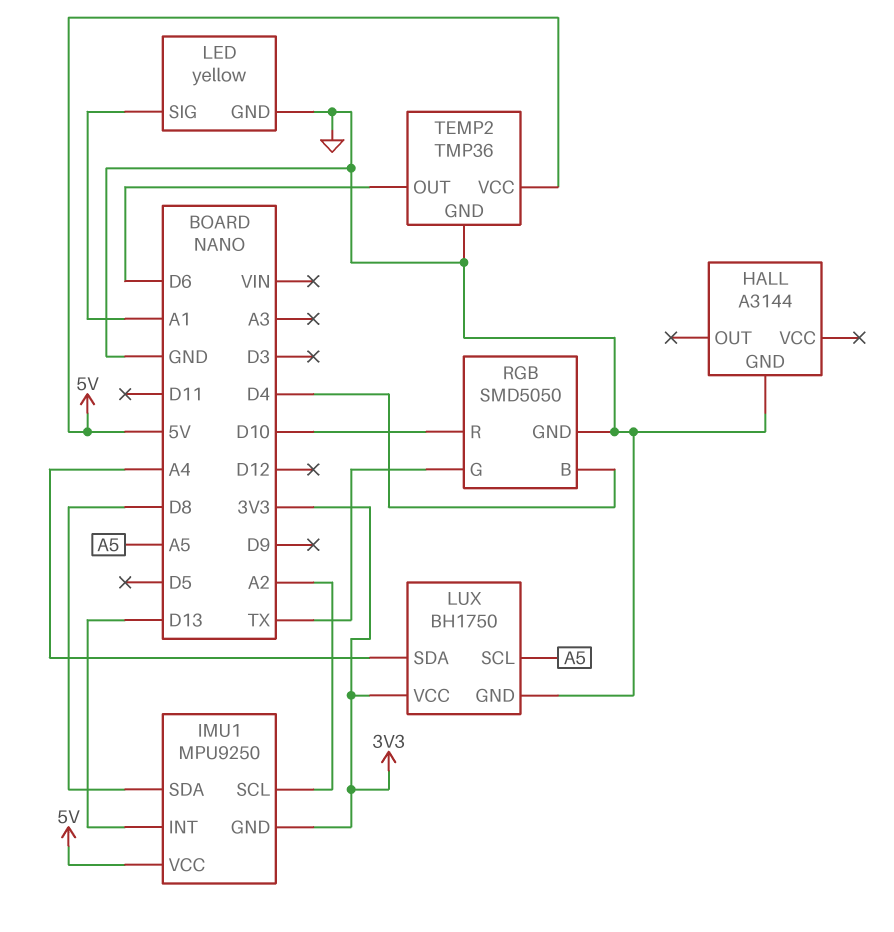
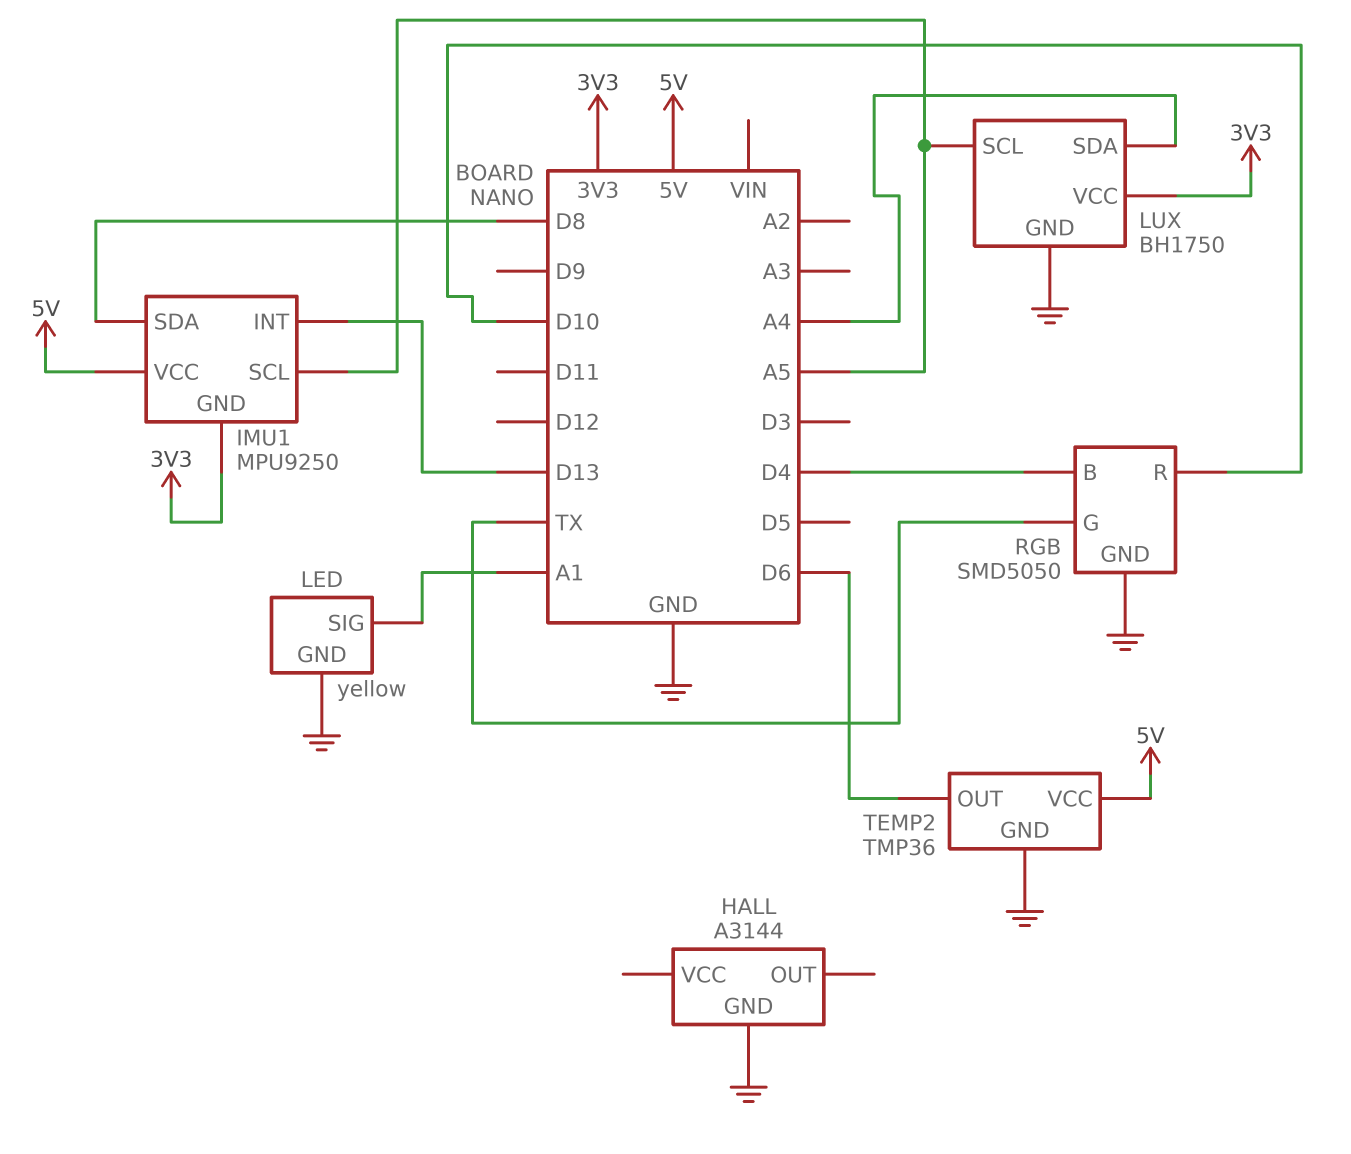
IMU1 pin SCL: A2 -> A5

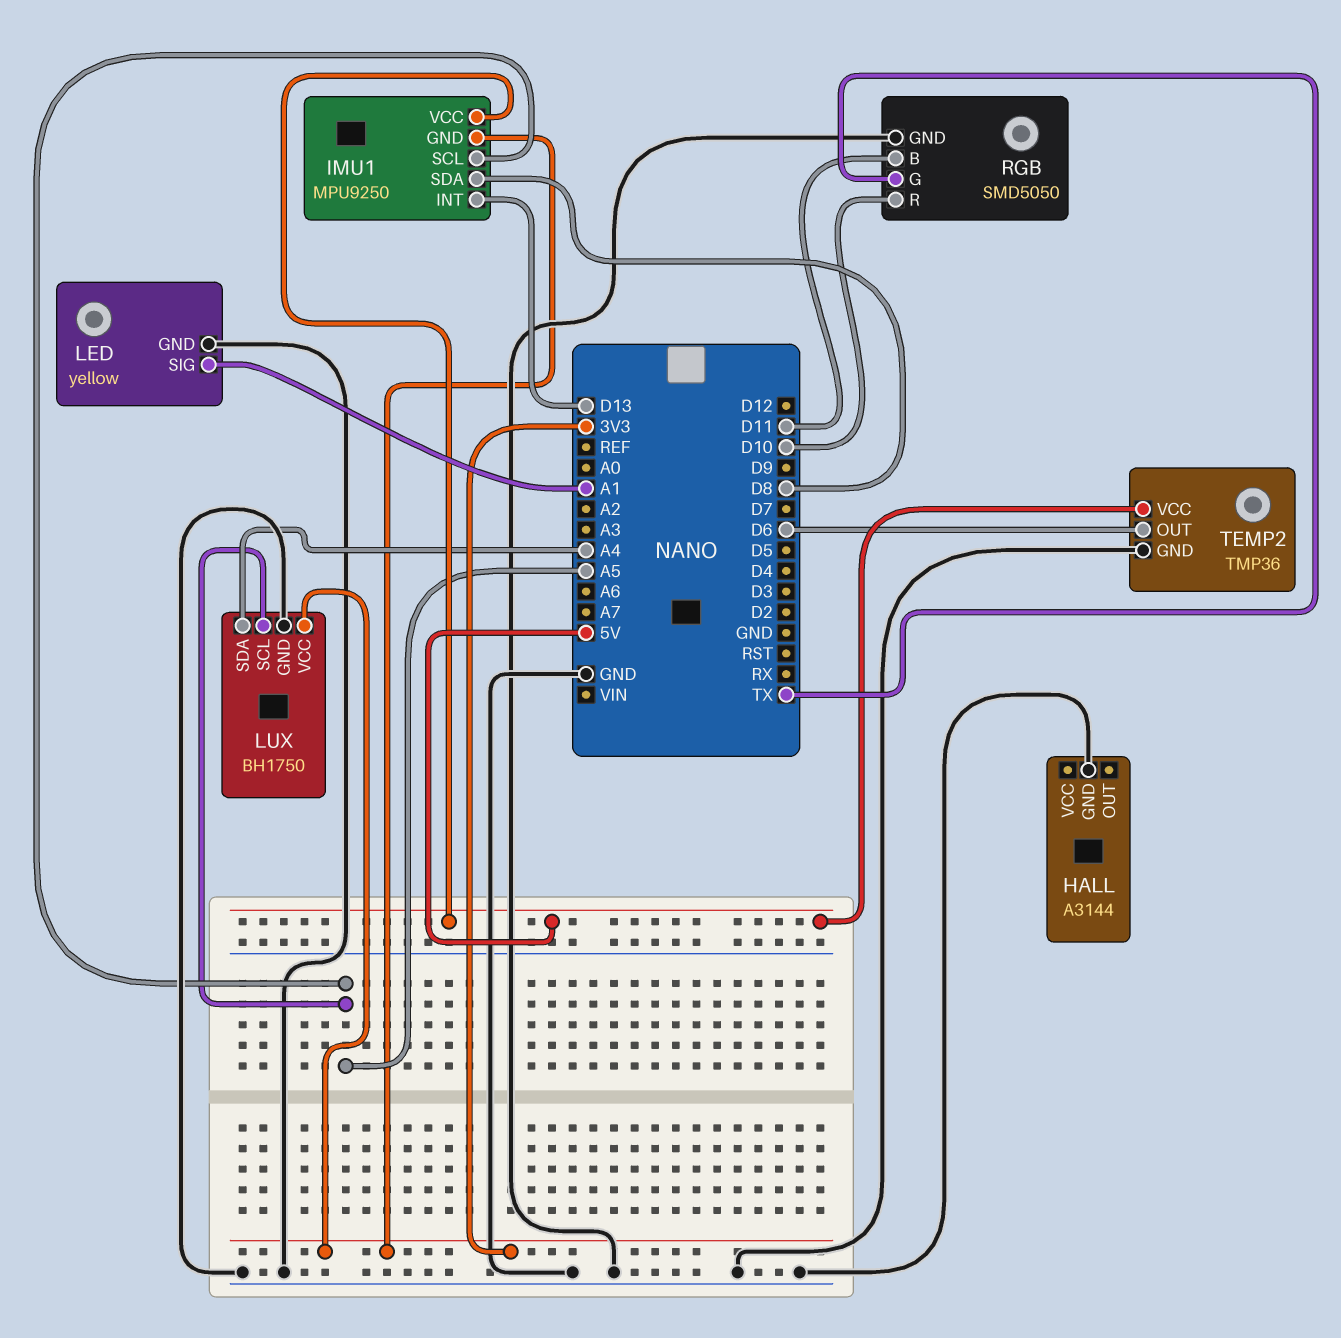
RGB pin B: D4 -> D11

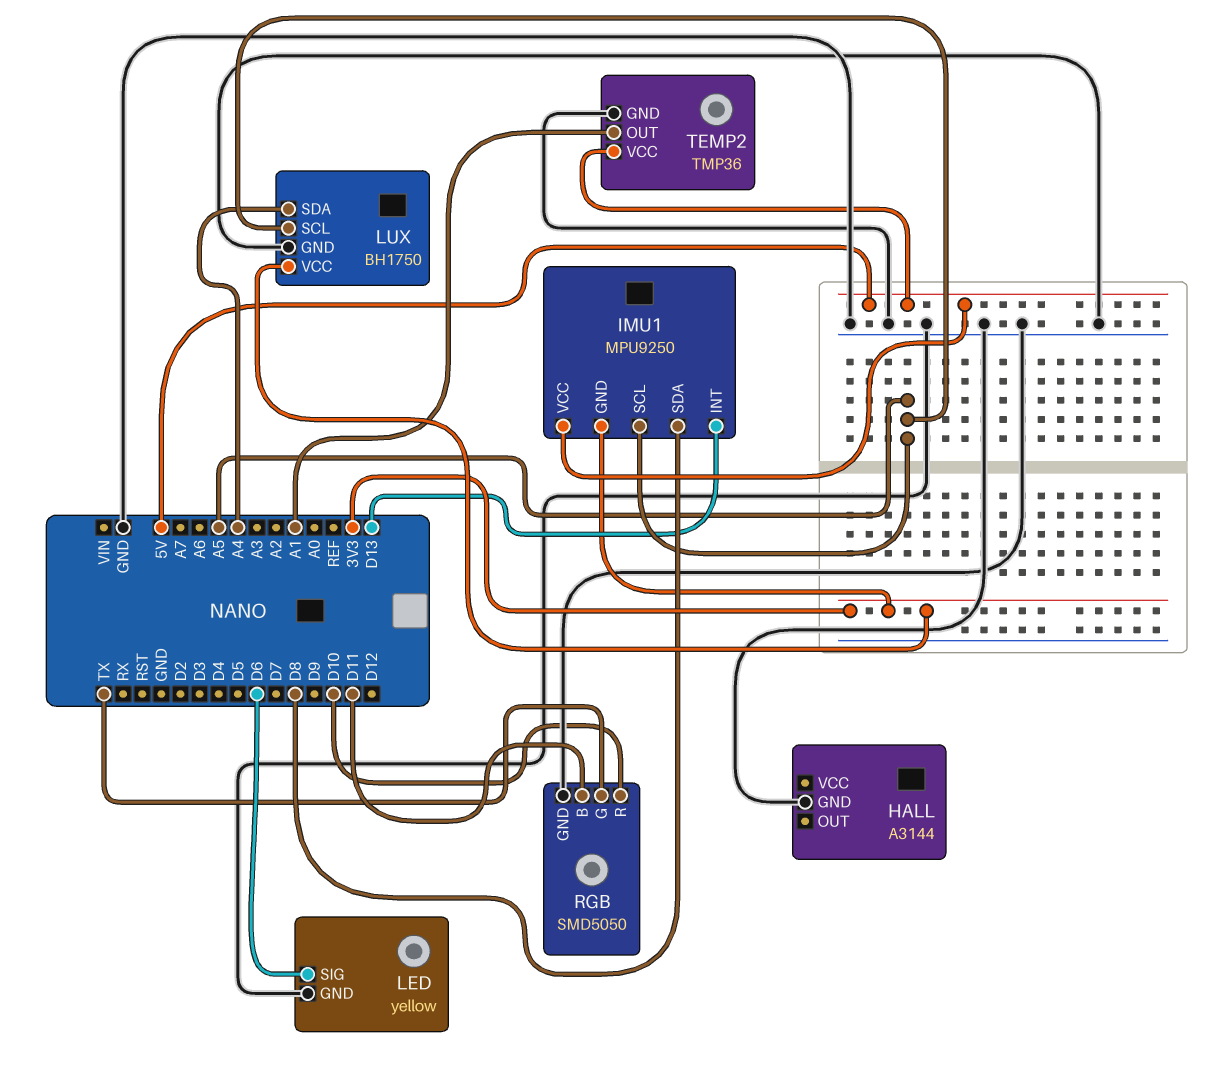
LED pin SIG: A1 -> D6
TEMP2 pin OUT: D6 -> A1

